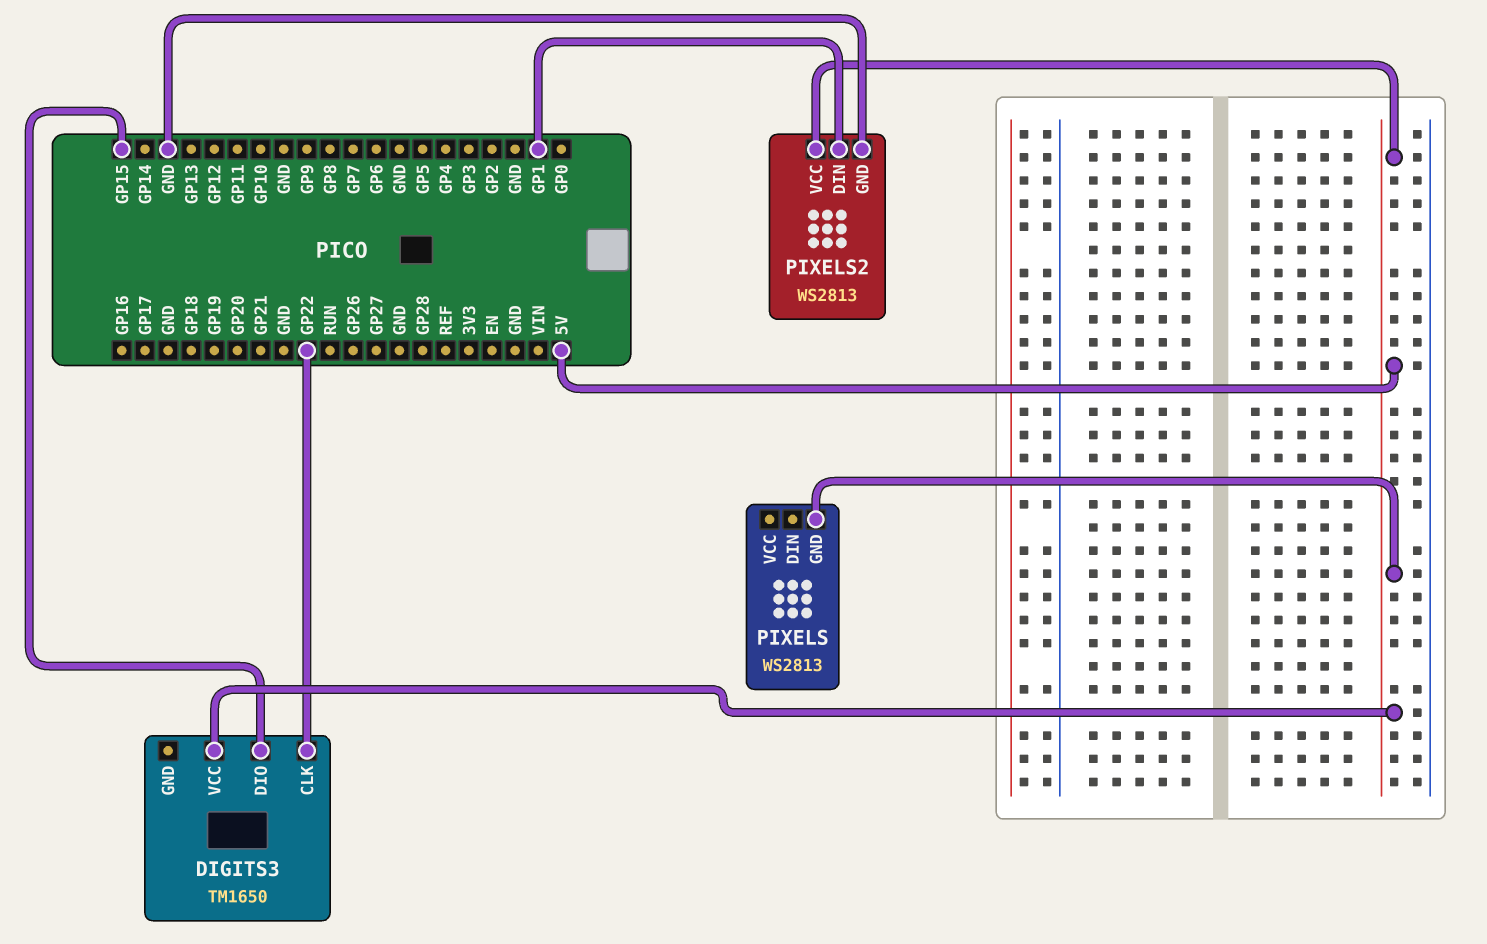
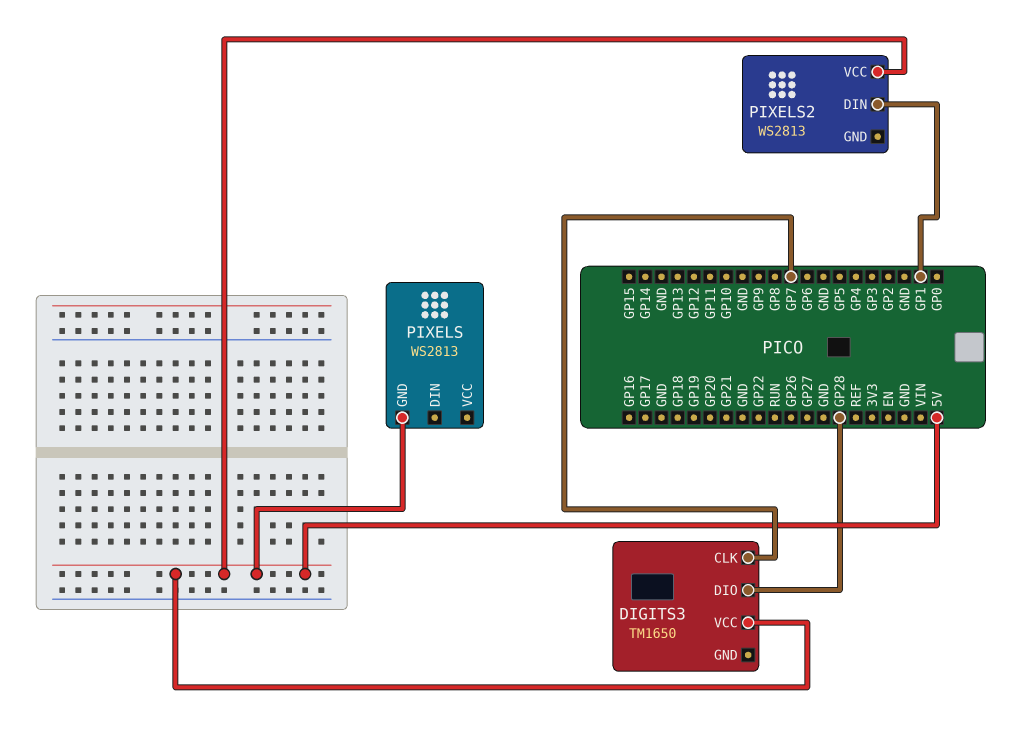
DIGITS3 pin CLK: GP22 -> GP7
DIGITS3 pin DIO: GP15 -> GP28
PIXELS2 pin GND: GND -> none

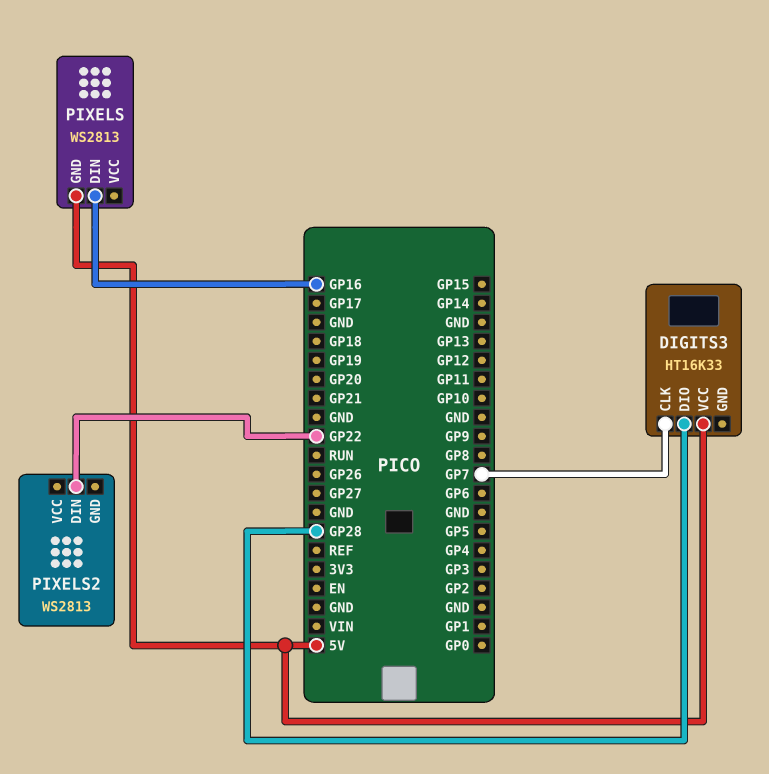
DIGITS3: TM1650 -> HT16K33
PIXELS pin DIN: none -> GP16
PIXELS2 pin DIN: GP1 -> GP22
PIXELS2 pin VCC: 5V -> none

